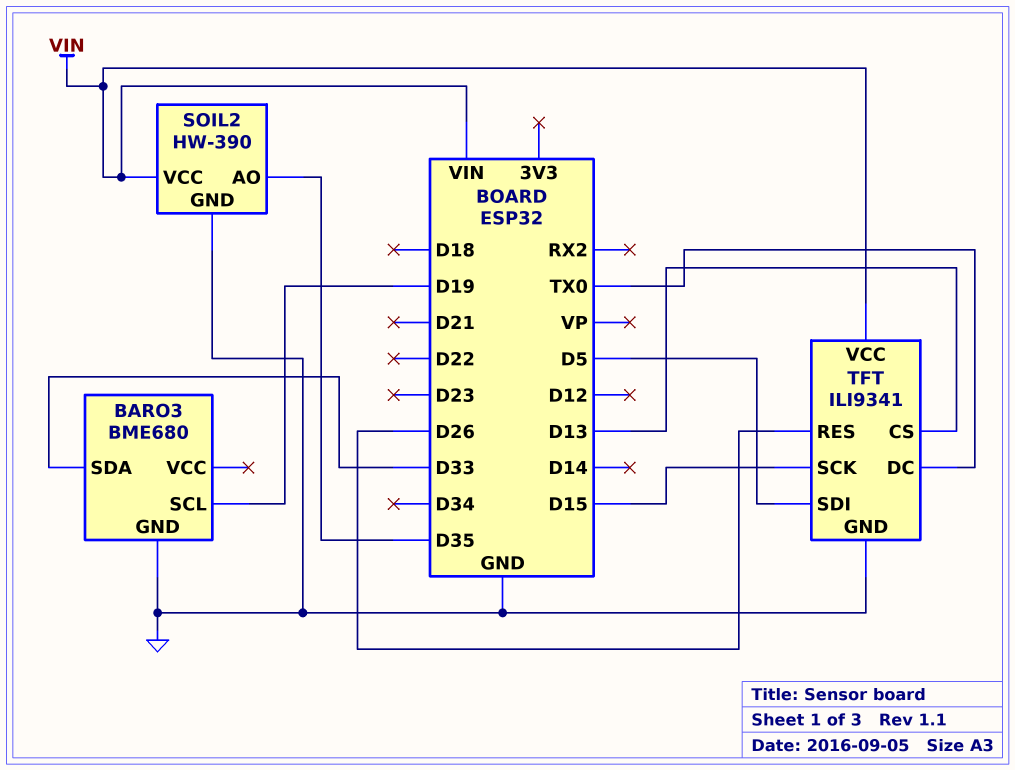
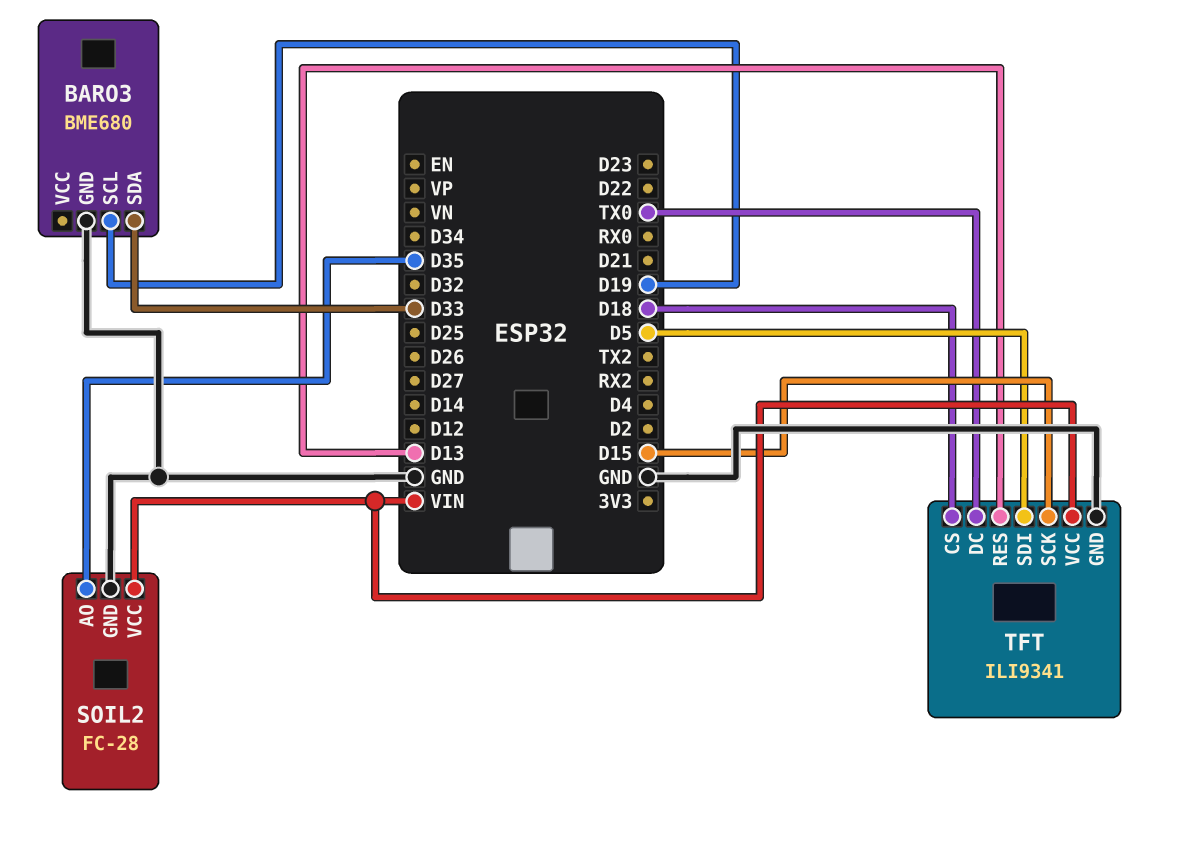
SOIL2: HW-390 -> FC-28
TFT pin CS: D13 -> D18
TFT pin RES: D26 -> D13

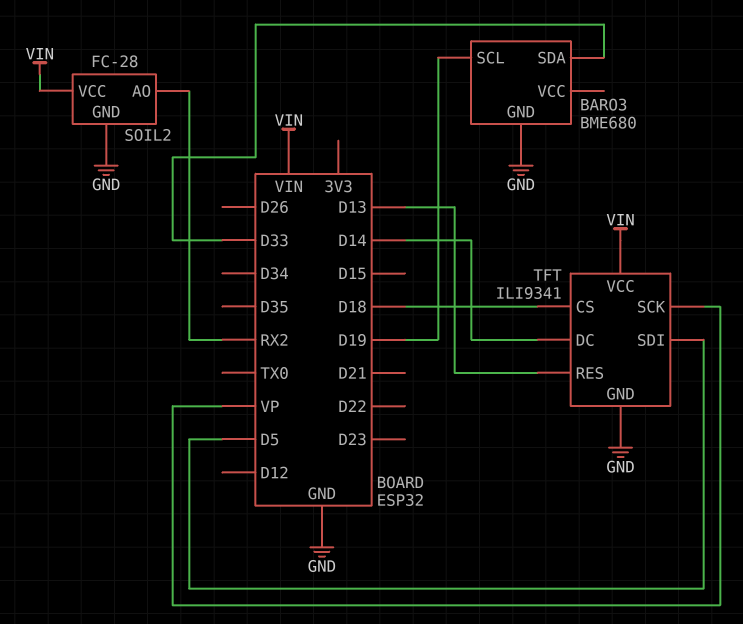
SOIL2 pin AO: D35 -> RX2
TFT pin DC: TX0 -> D14
TFT pin SCK: D15 -> VP

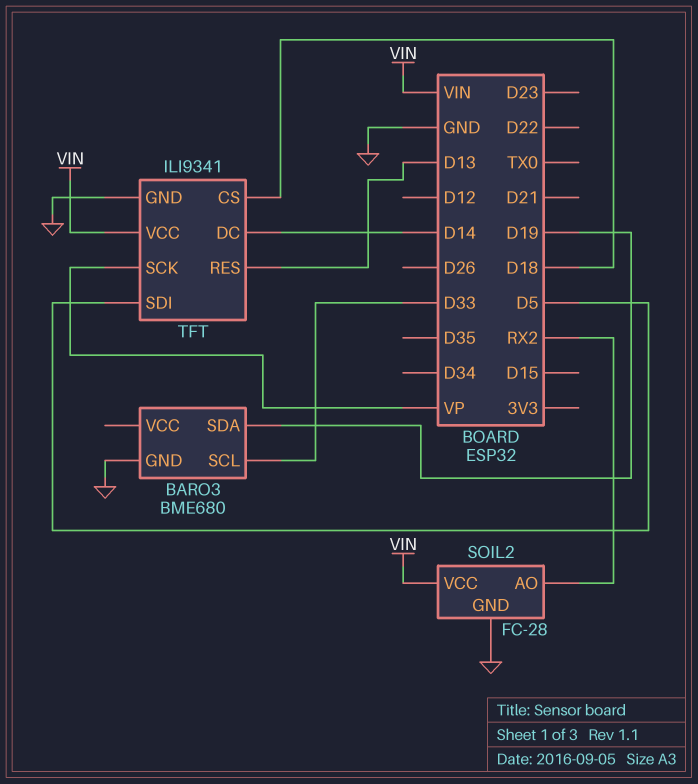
BARO3 pin SCL: D19 -> D33
BARO3 pin SDA: D33 -> D19

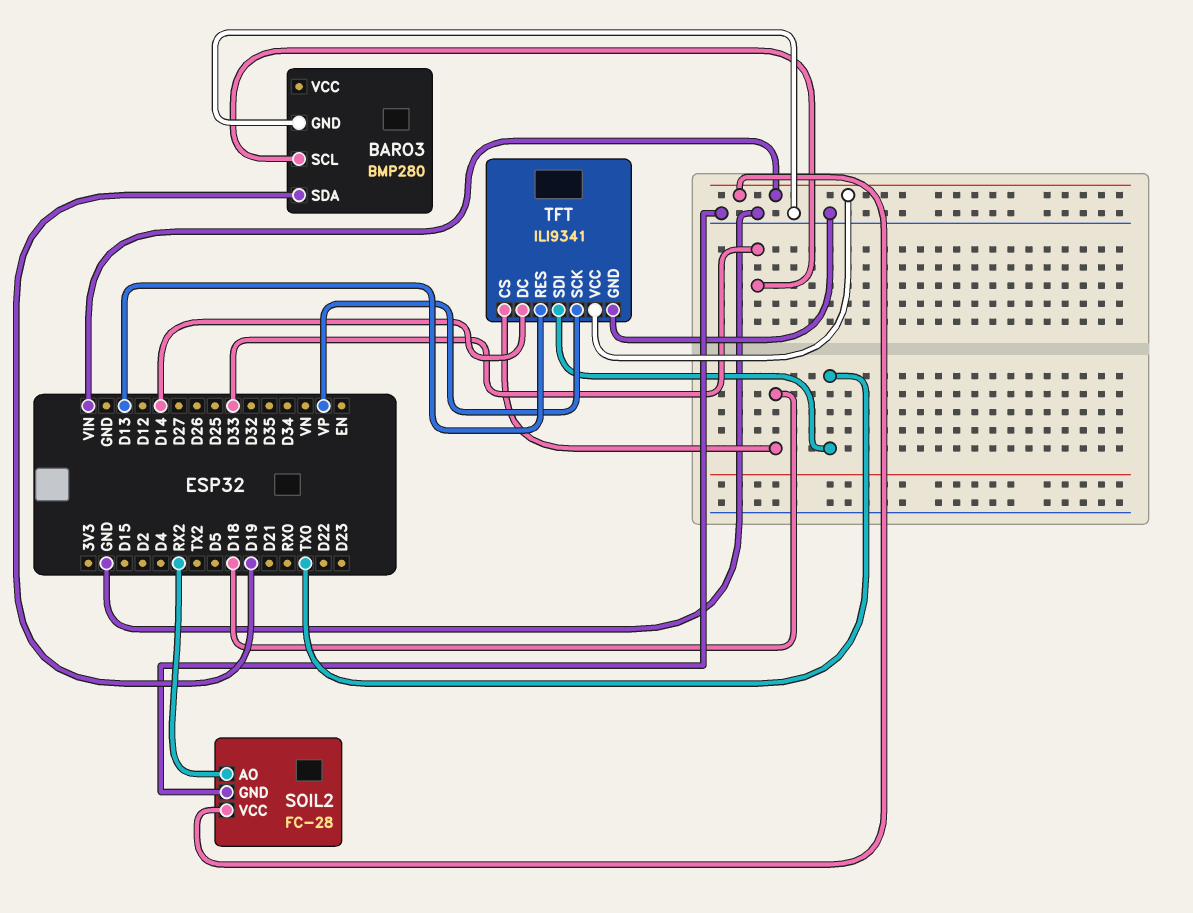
BARO3: BME680 -> BMP280
TFT pin SDI: D5 -> TX0

